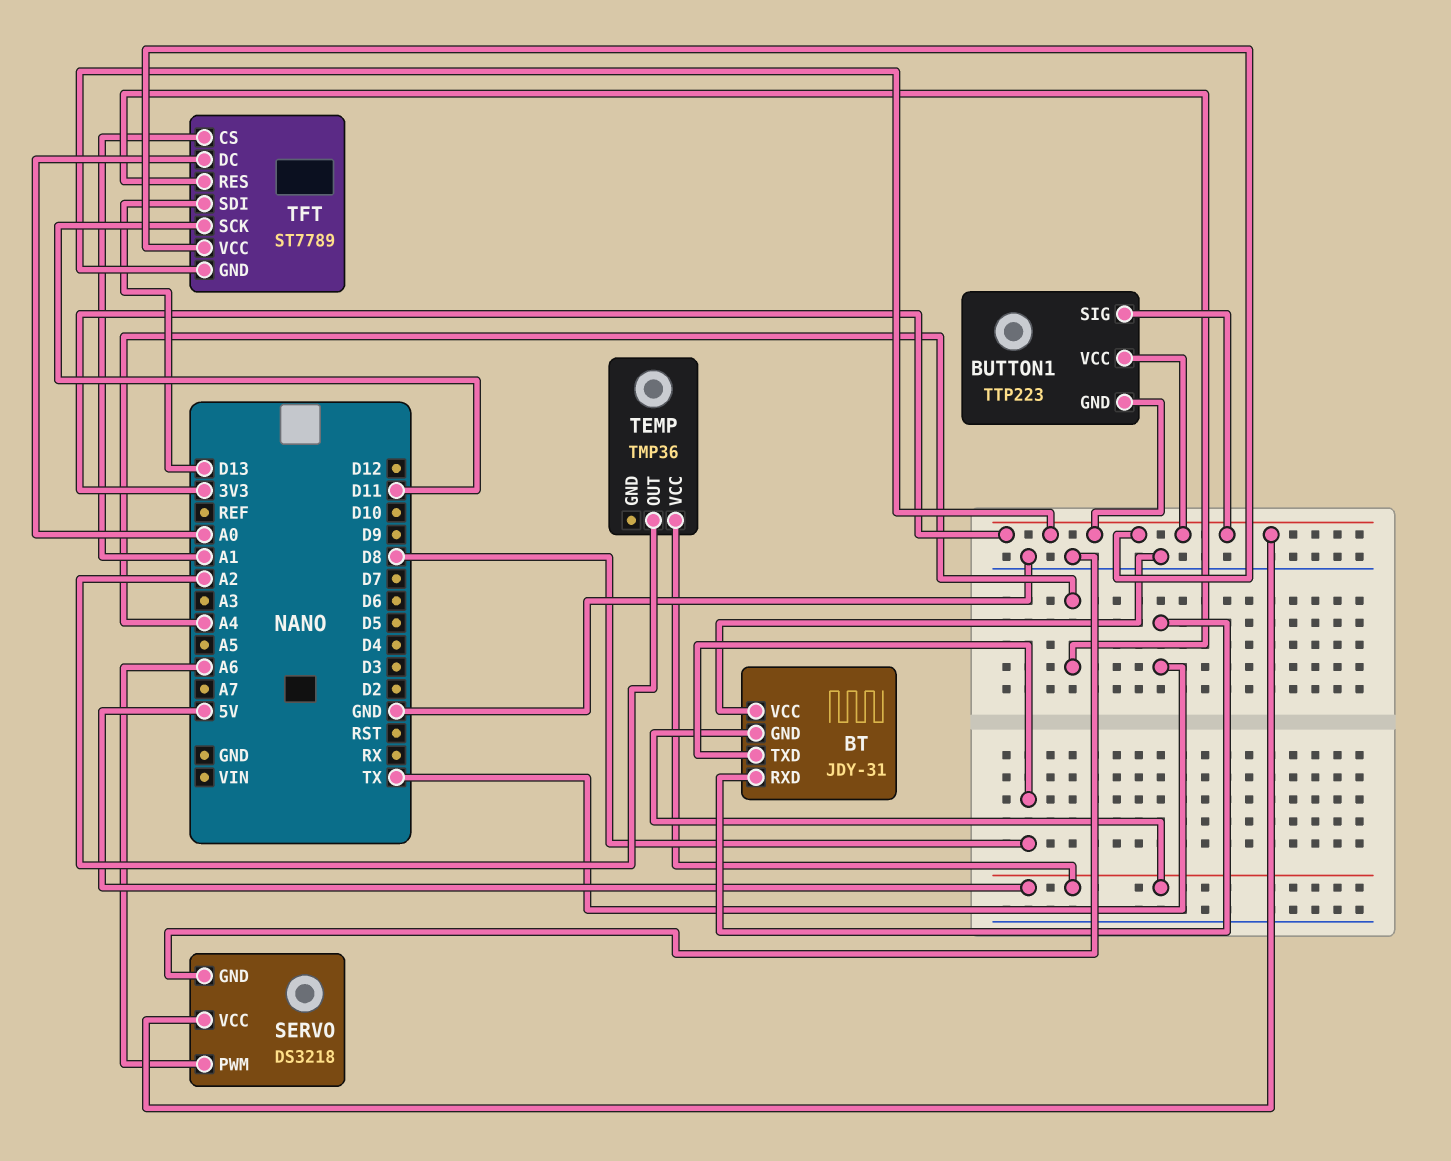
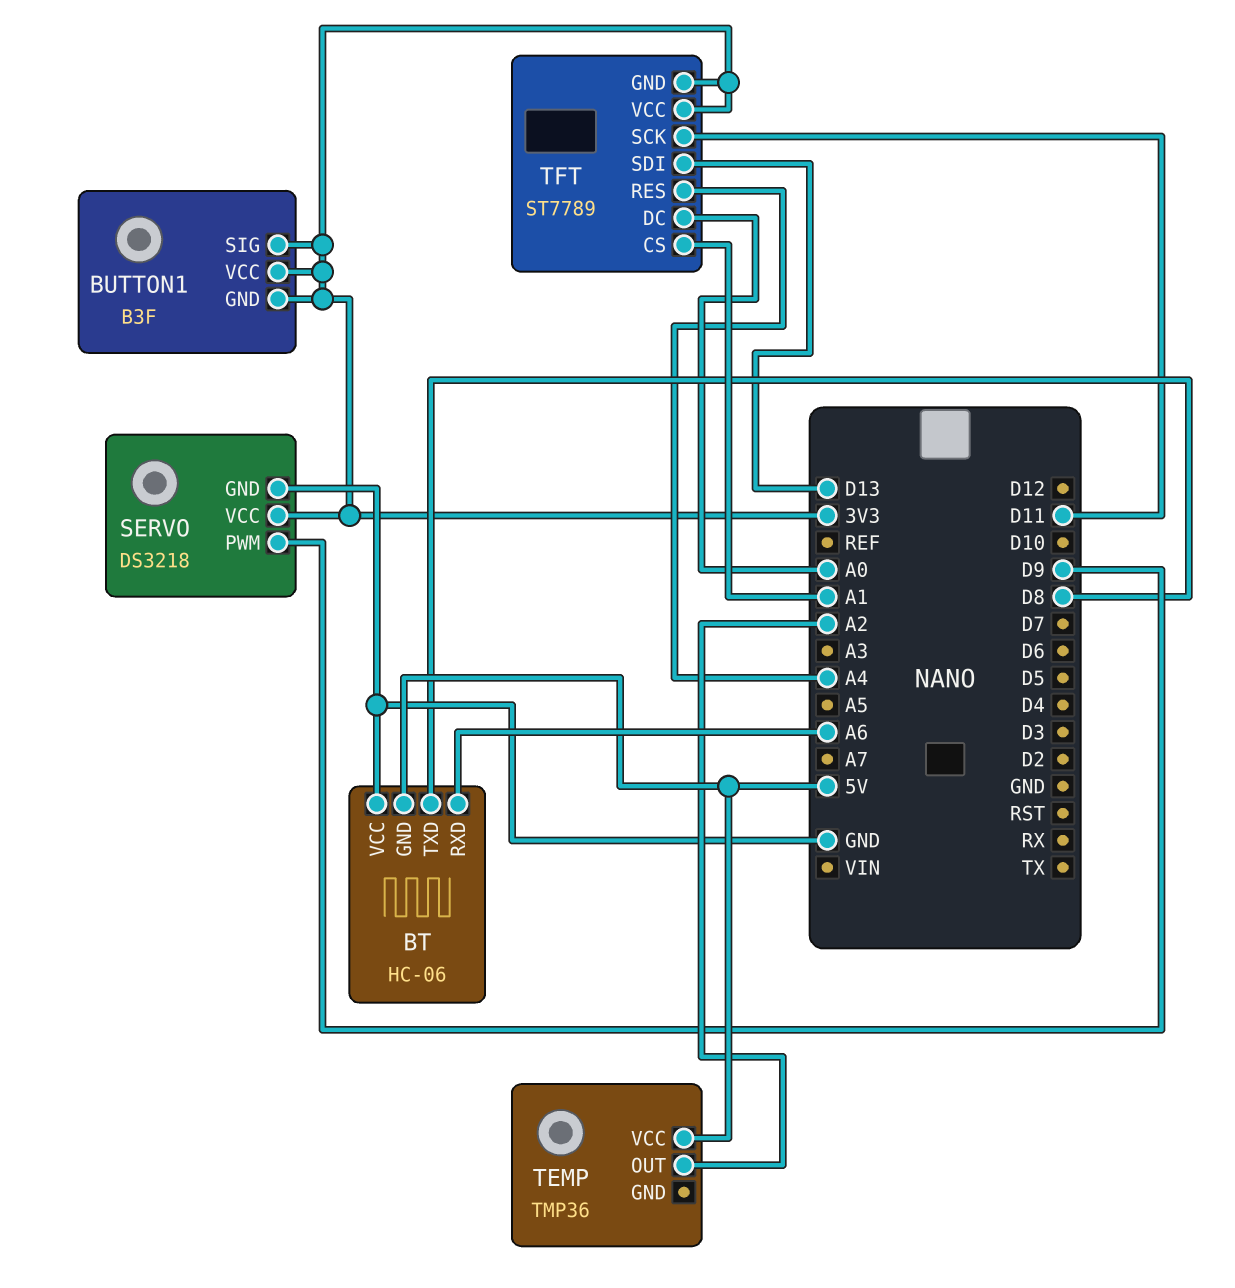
BT: JDY-31 -> HC-06
BT pin RXD: TX -> A6
BUTTON1: TTP223 -> B3F
SERVO pin PWM: A6 -> D9

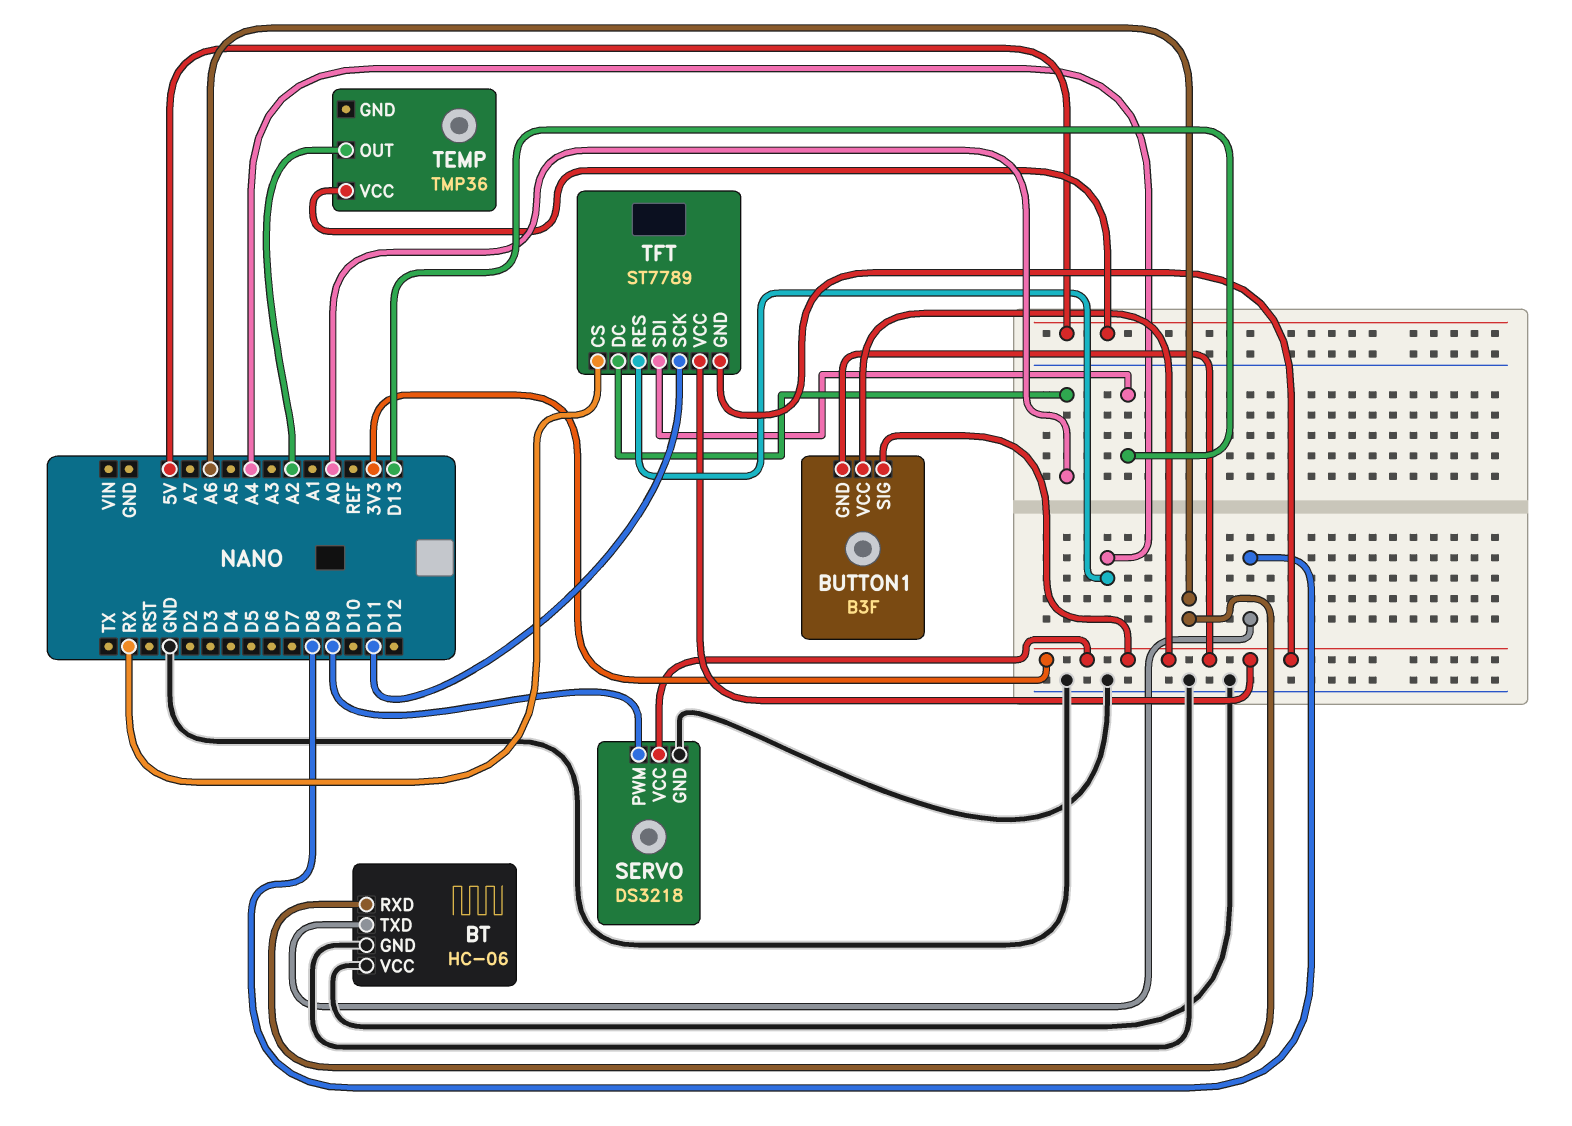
BT pin GND: 5V -> GND
TFT pin CS: A1 -> RX

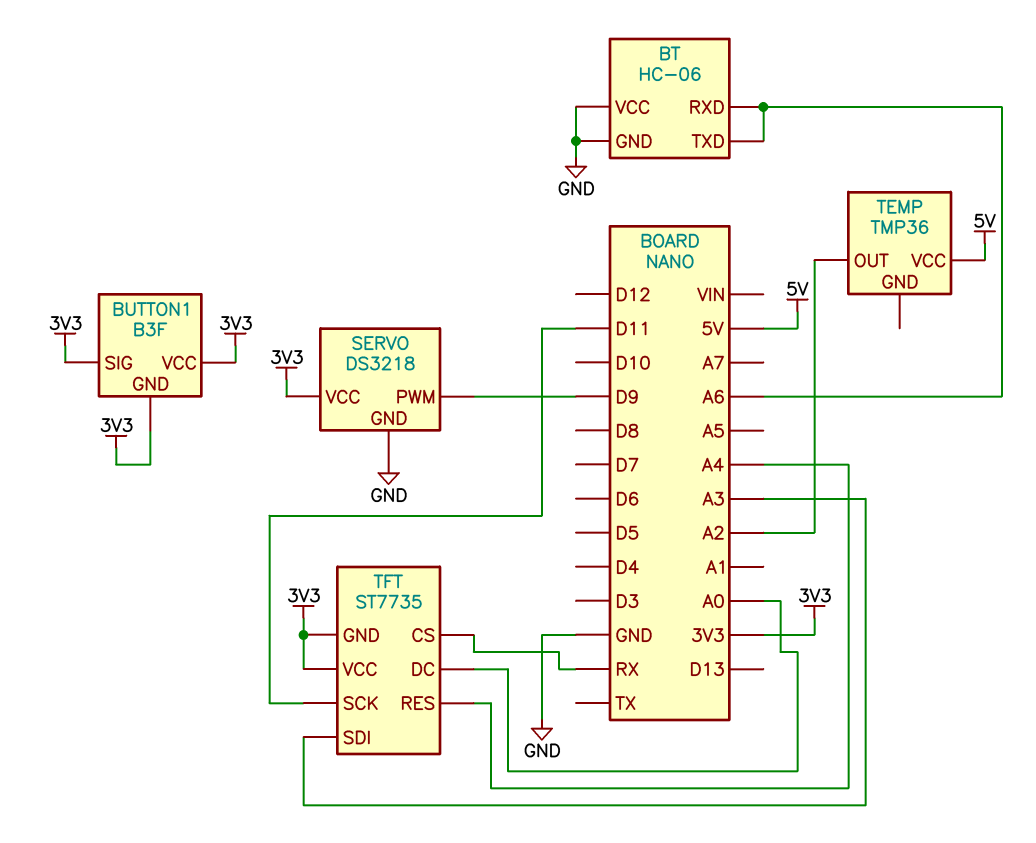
BT pin TXD: D8 -> A6
TFT: ST7789 -> ST7735
TFT pin SDI: D13 -> A3

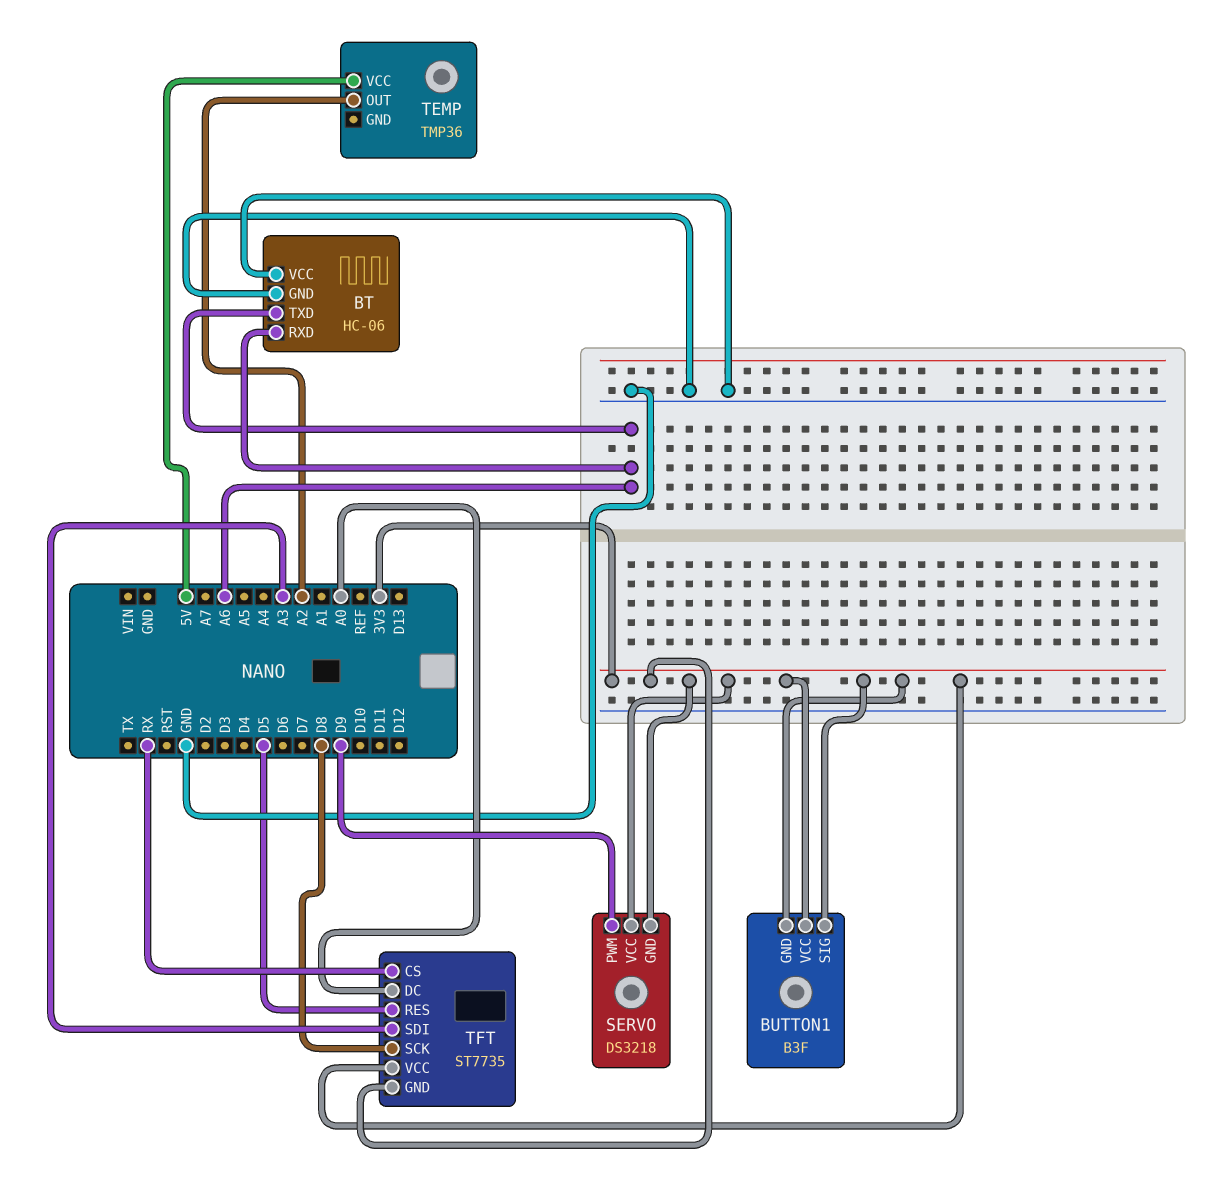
SERVO pin GND: GND -> 3V3
TFT pin RES: A4 -> D5
TFT pin SCK: D11 -> D8

